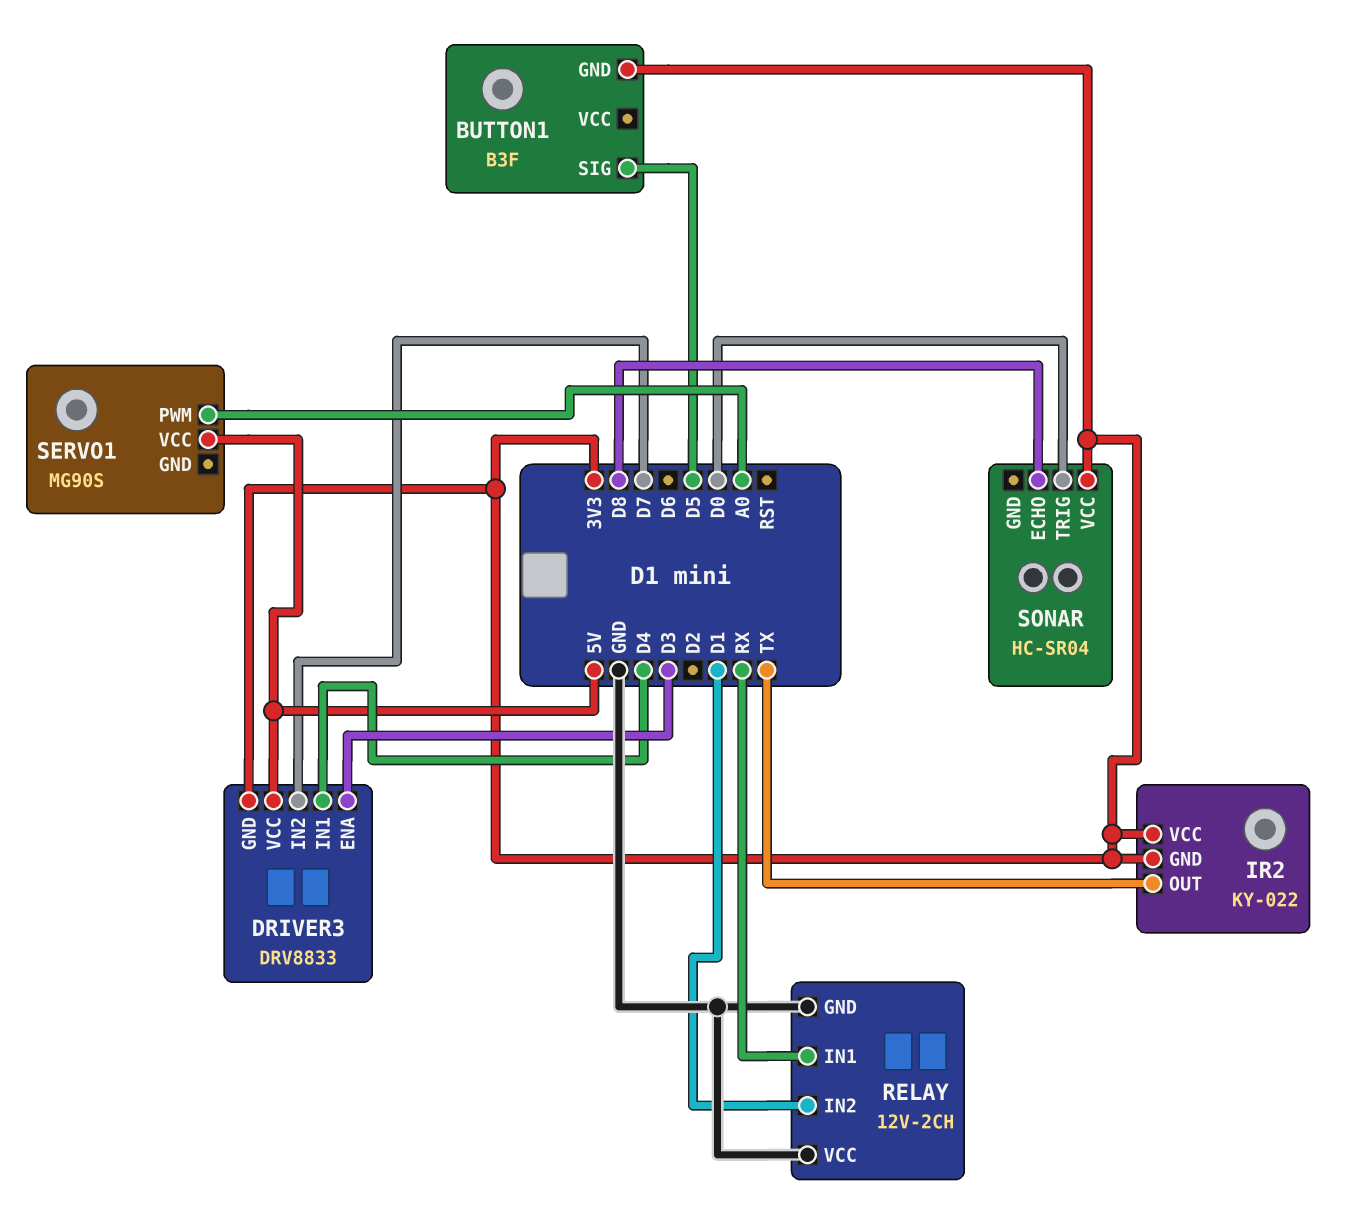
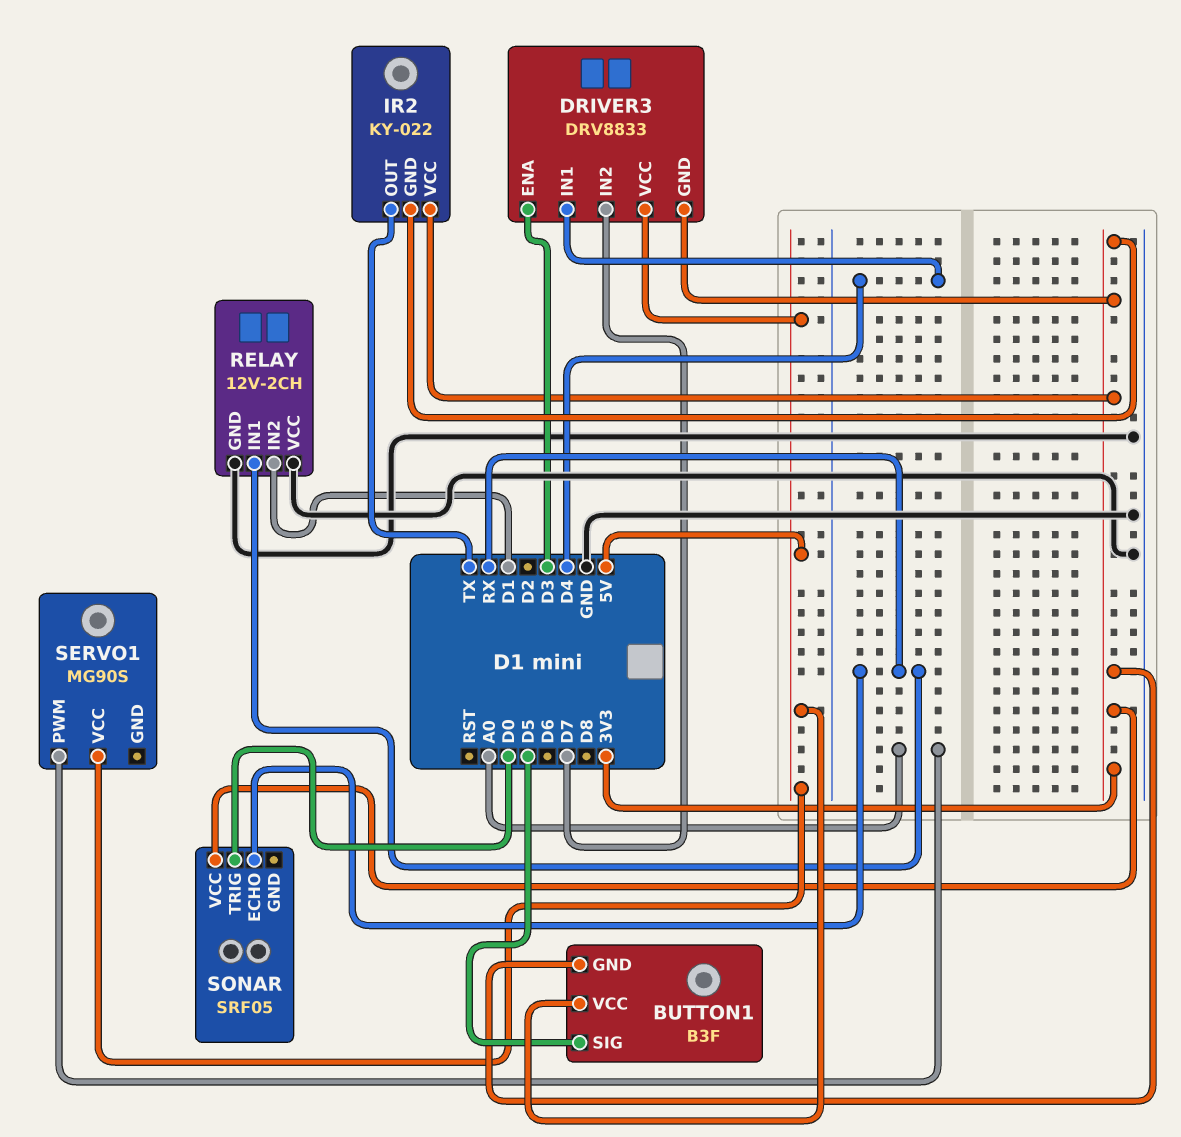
BUTTON1 pin VCC: none -> 5V
SONAR: HC-SR04 -> SRF05
SONAR pin ECHO: D8 -> RX

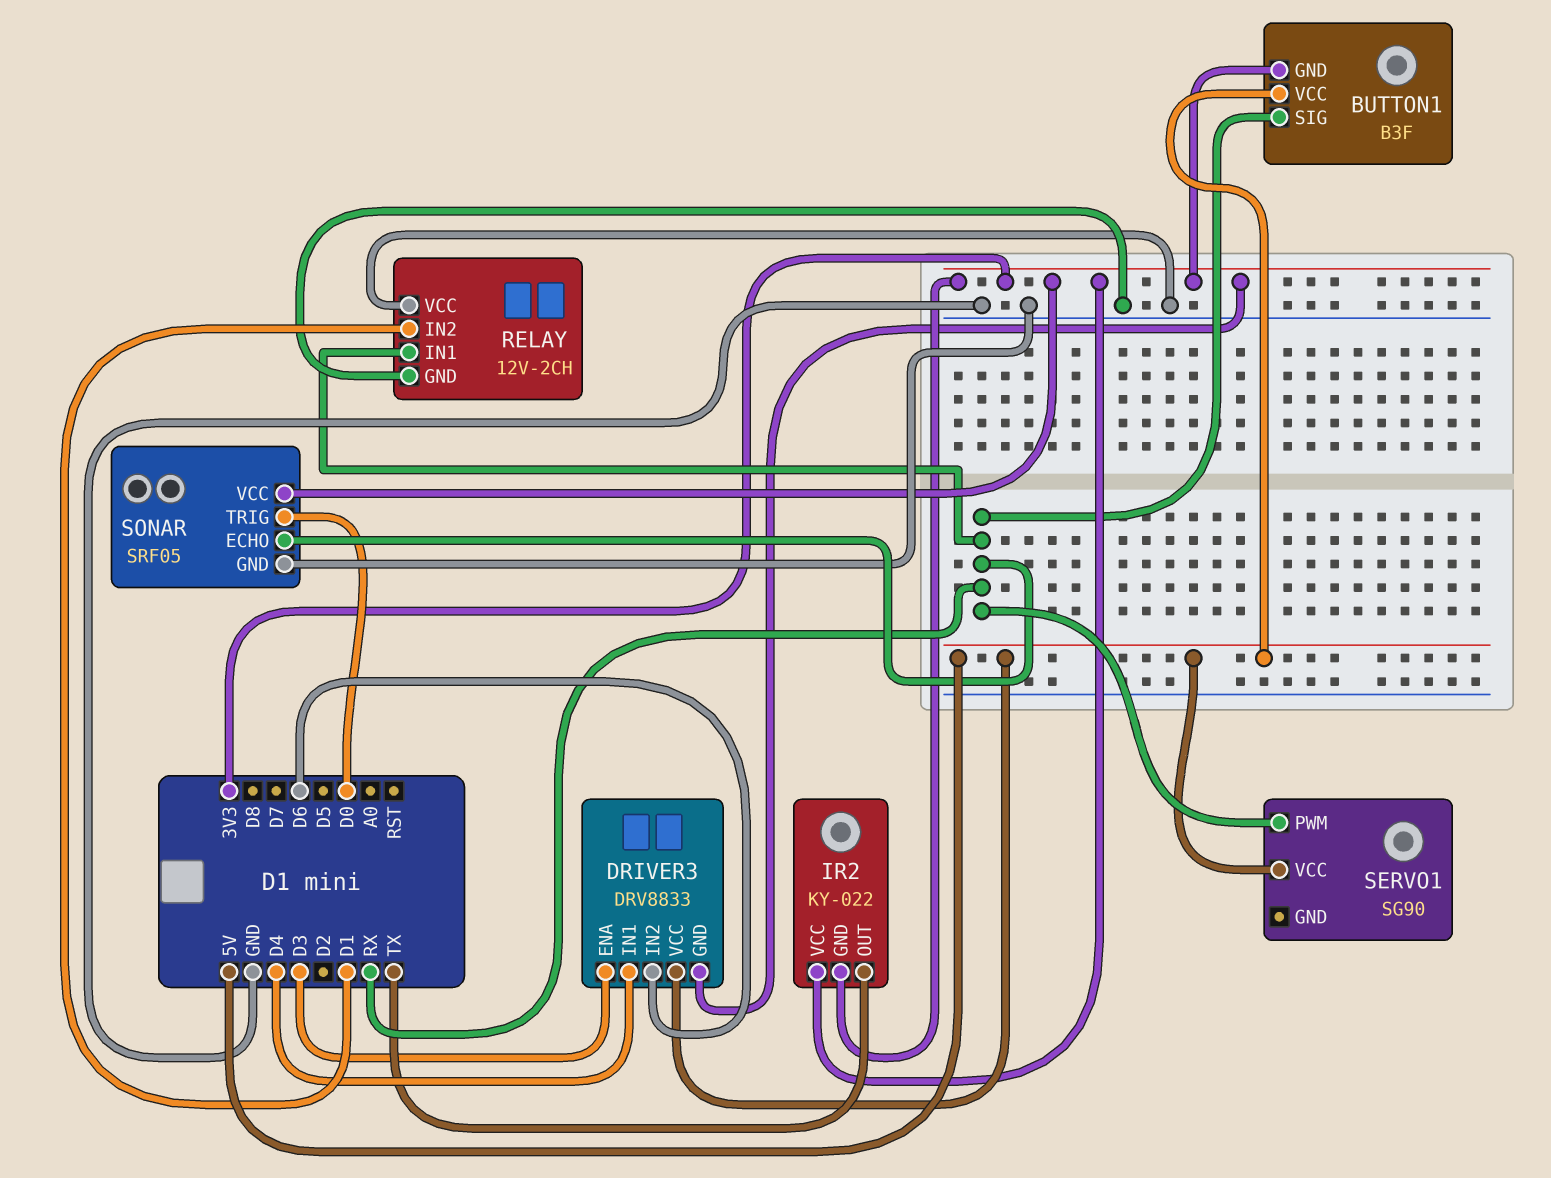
BUTTON1 pin SIG: D5 -> RX
DRIVER3 pin IN2: D7 -> D6
SERVO1: MG90S -> SG90
SERVO1 pin PWM: A0 -> RX
SONAR pin GND: none -> GND

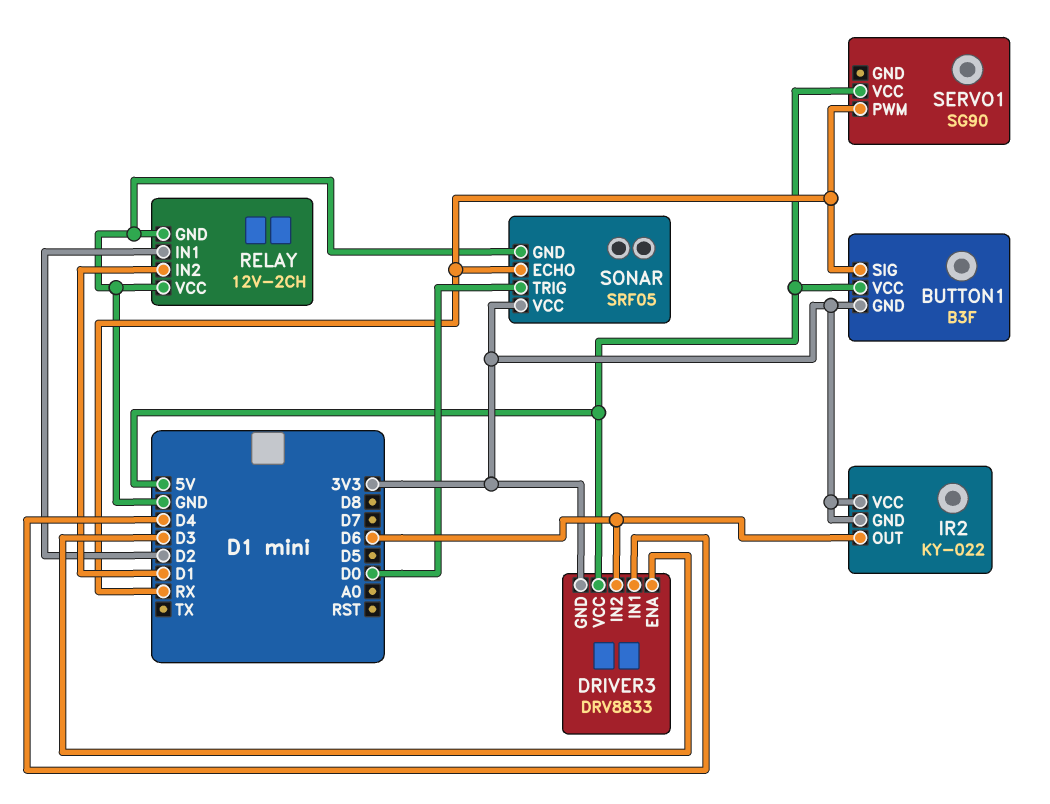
IR2 pin OUT: TX -> D6
RELAY pin IN1: RX -> D2

